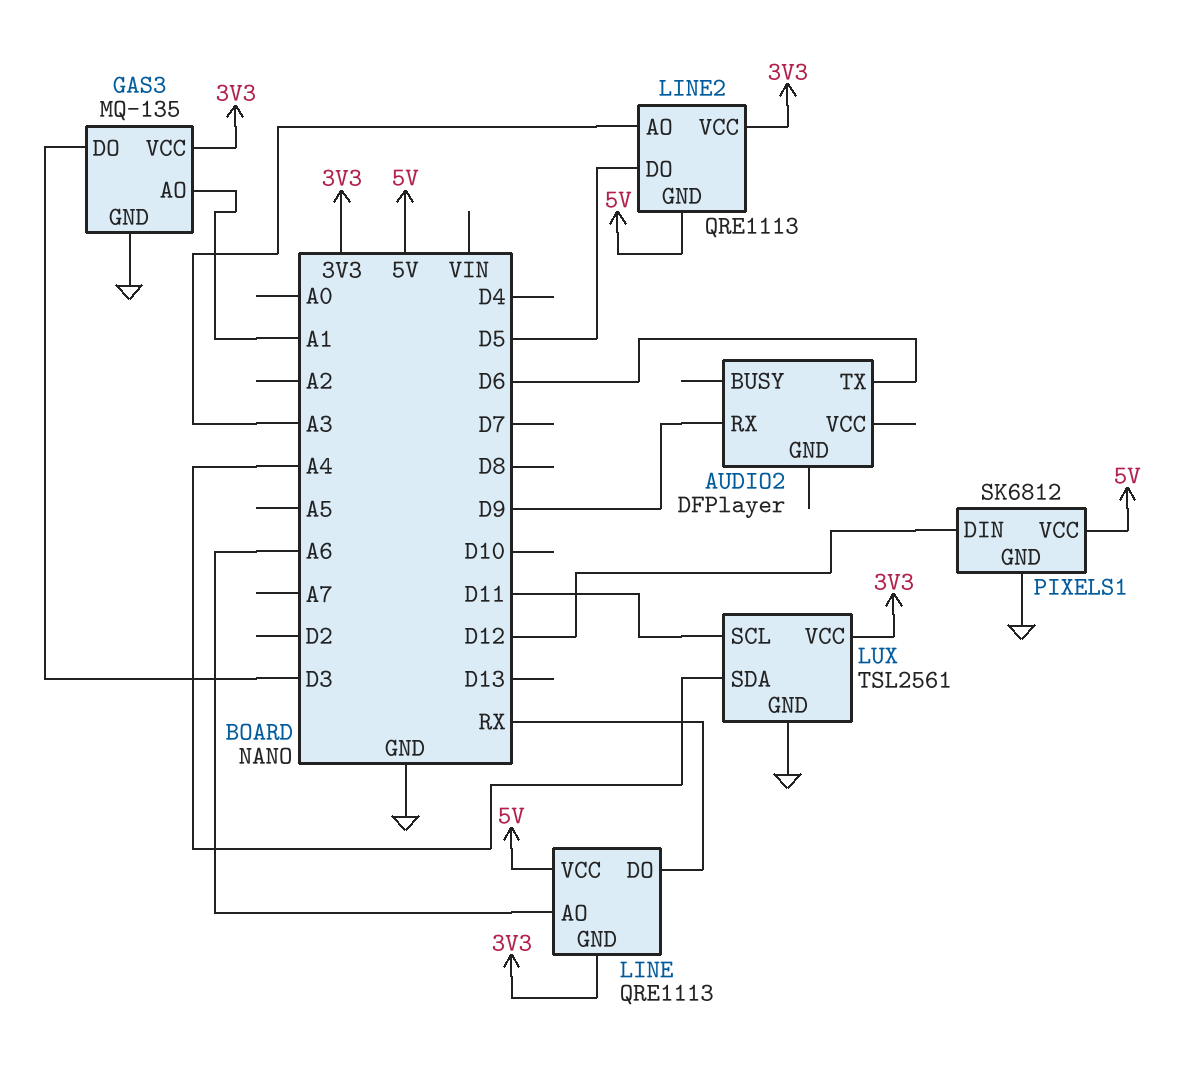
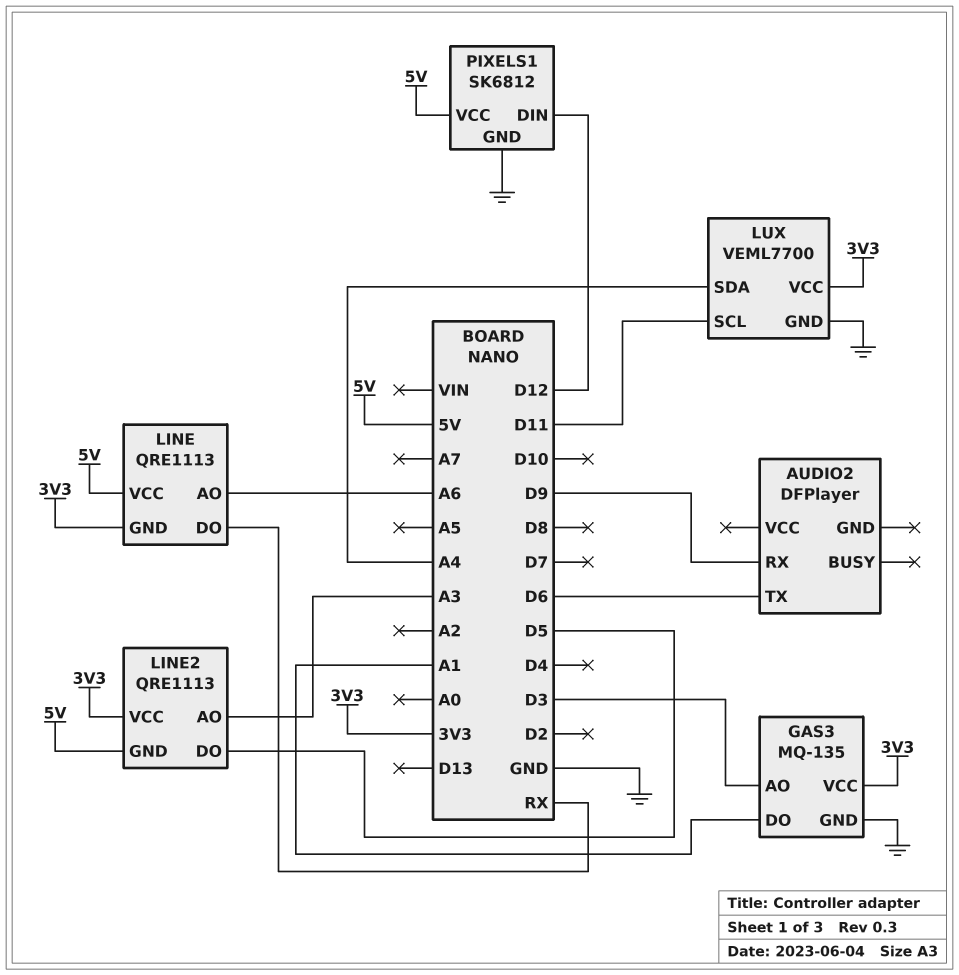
GAS3 pin AO: A1 -> D3
GAS3 pin DO: D3 -> A1
LUX: TSL2561 -> VEML7700

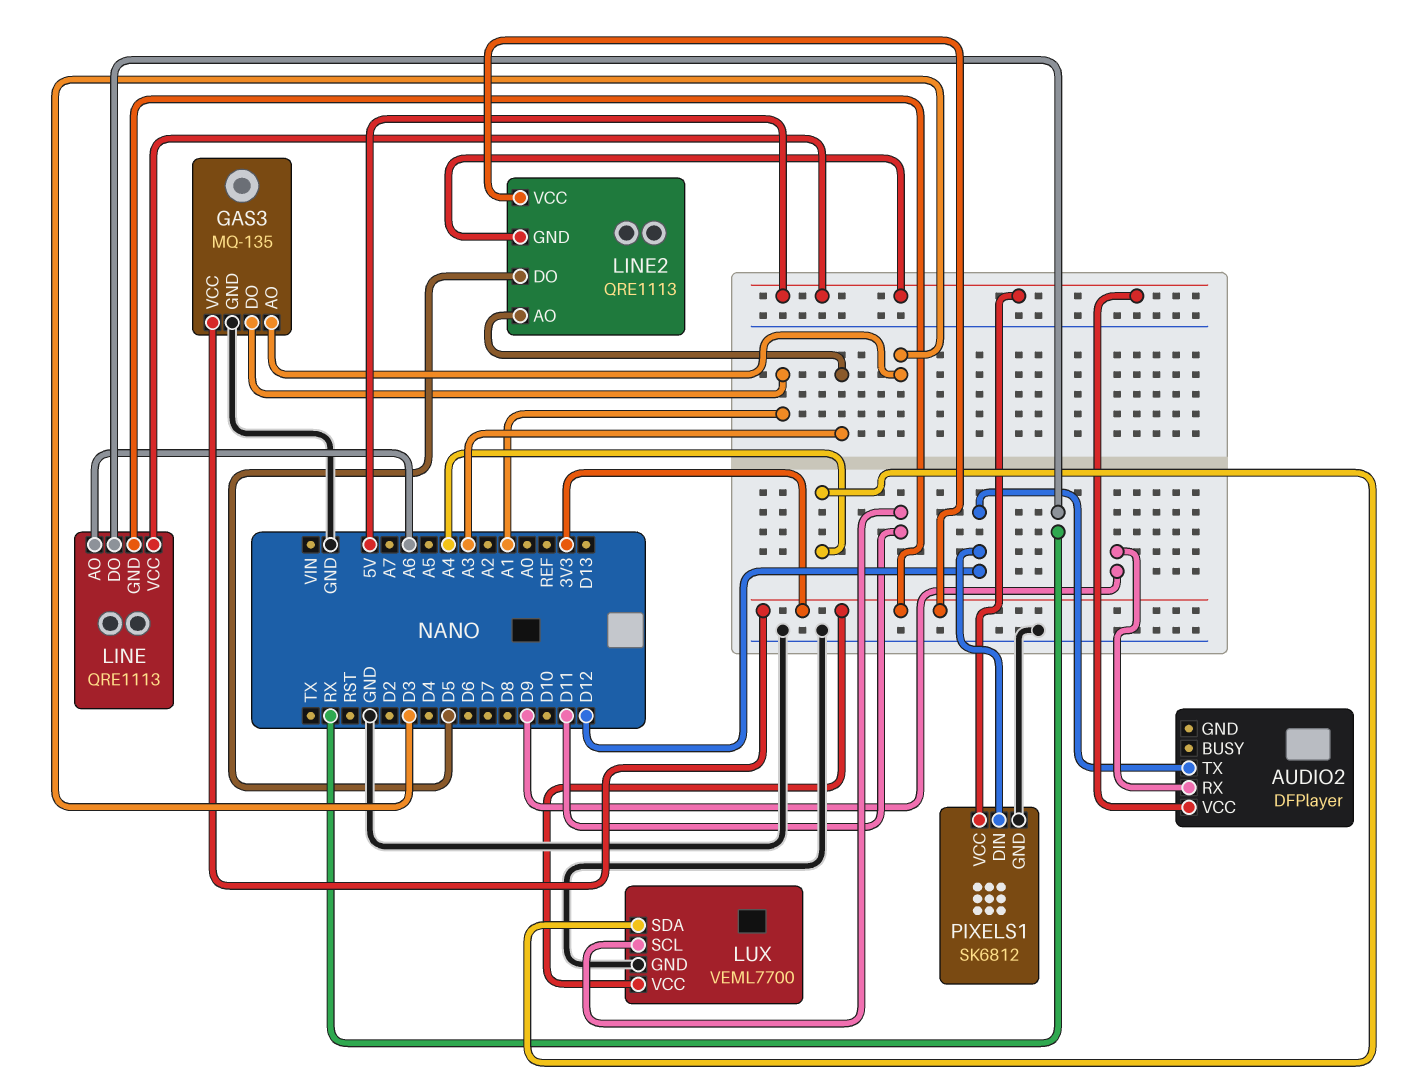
AUDIO2 pin TX: D6 -> D12
AUDIO2 pin VCC: none -> 5V

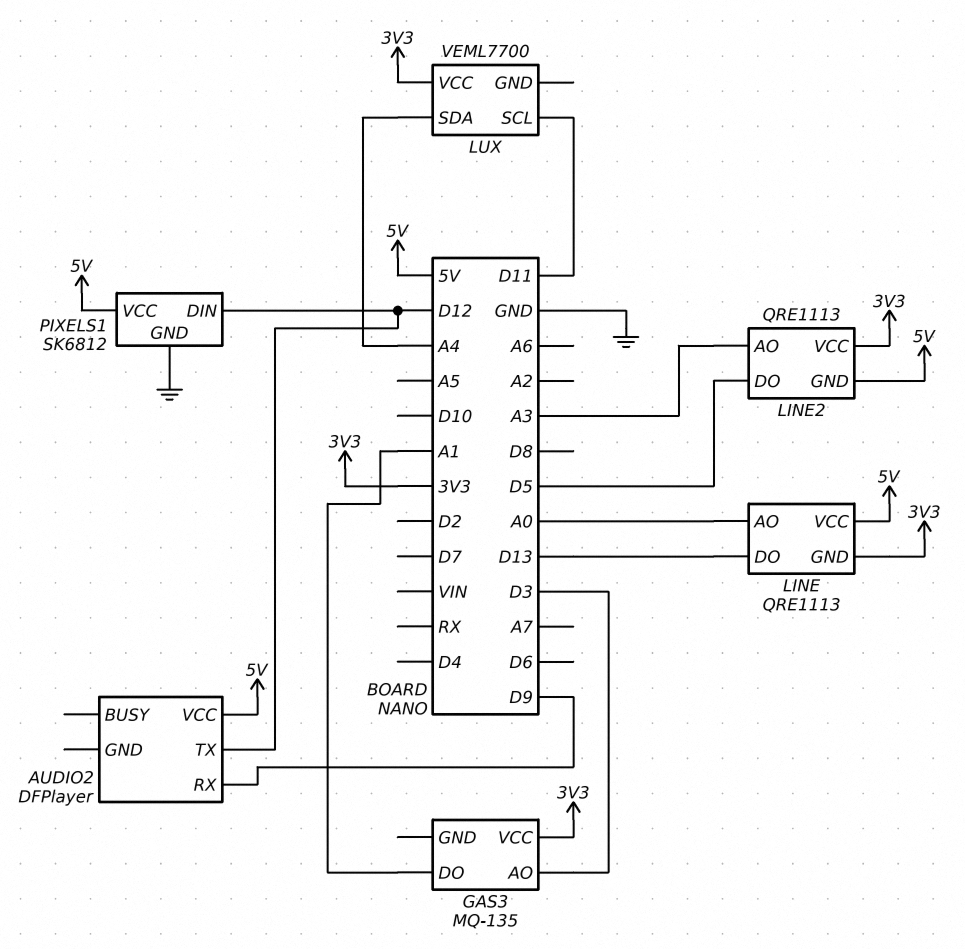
GAS3 pin GND: GND -> none
LINE pin AO: A6 -> A0
LINE pin DO: RX -> D13
LUX pin GND: GND -> none

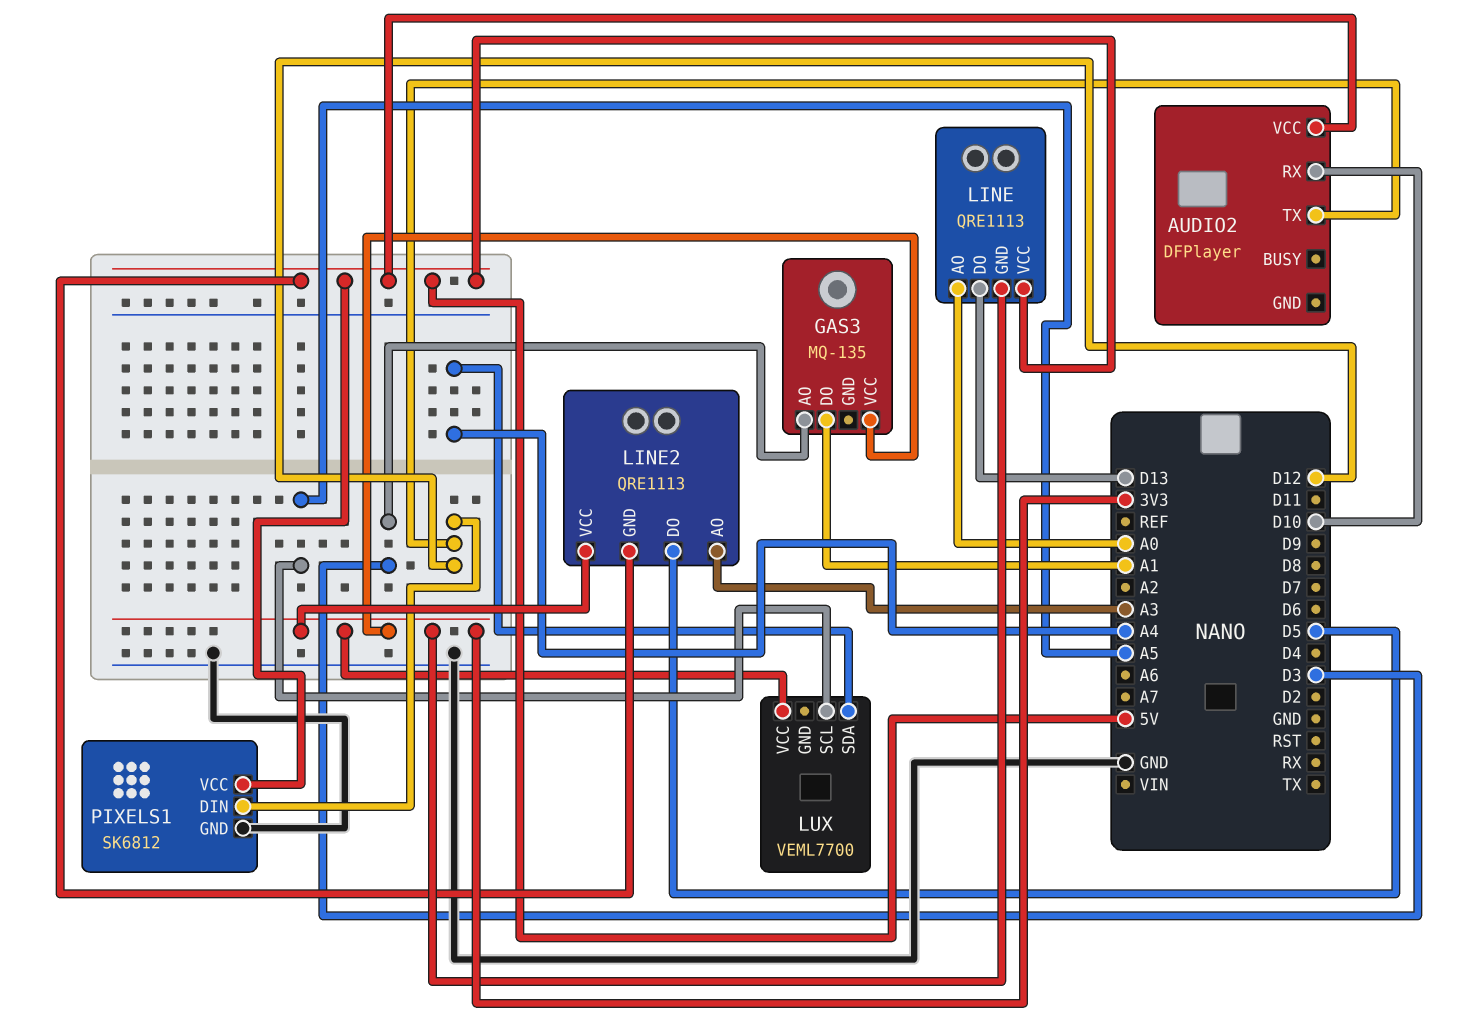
AUDIO2 pin RX: D9 -> D10
LUX pin SCL: D11 -> A5

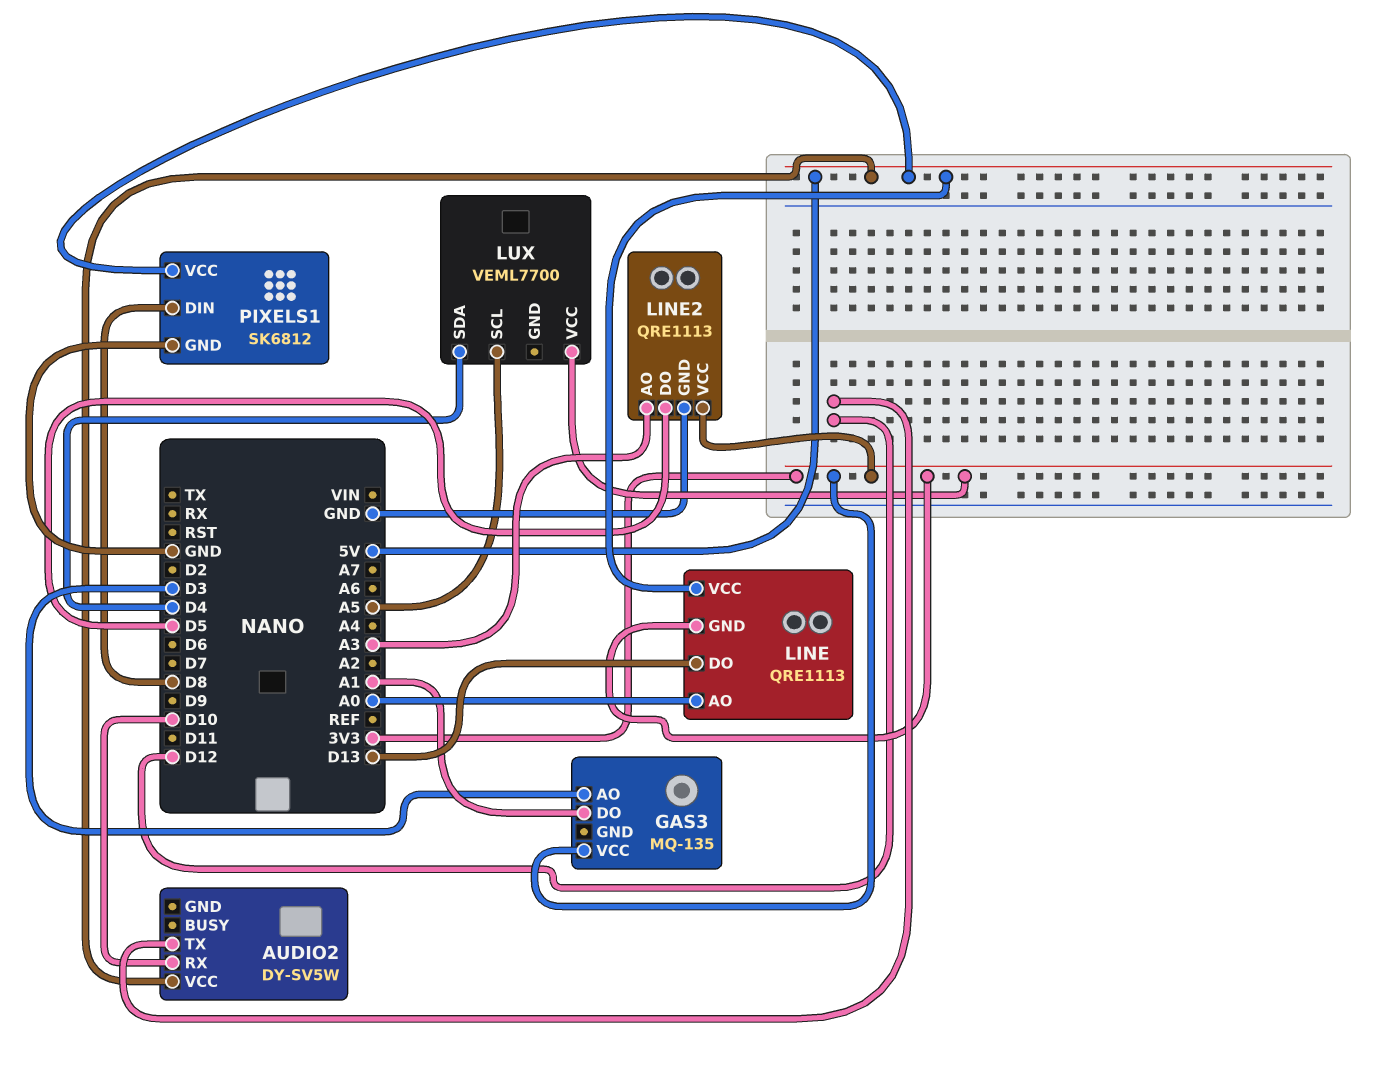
AUDIO2: DFPlayer -> DY-SV5W
LINE2 pin GND: 5V -> GND
LUX pin SDA: A4 -> D4
PIXELS1 pin DIN: D12 -> D8

